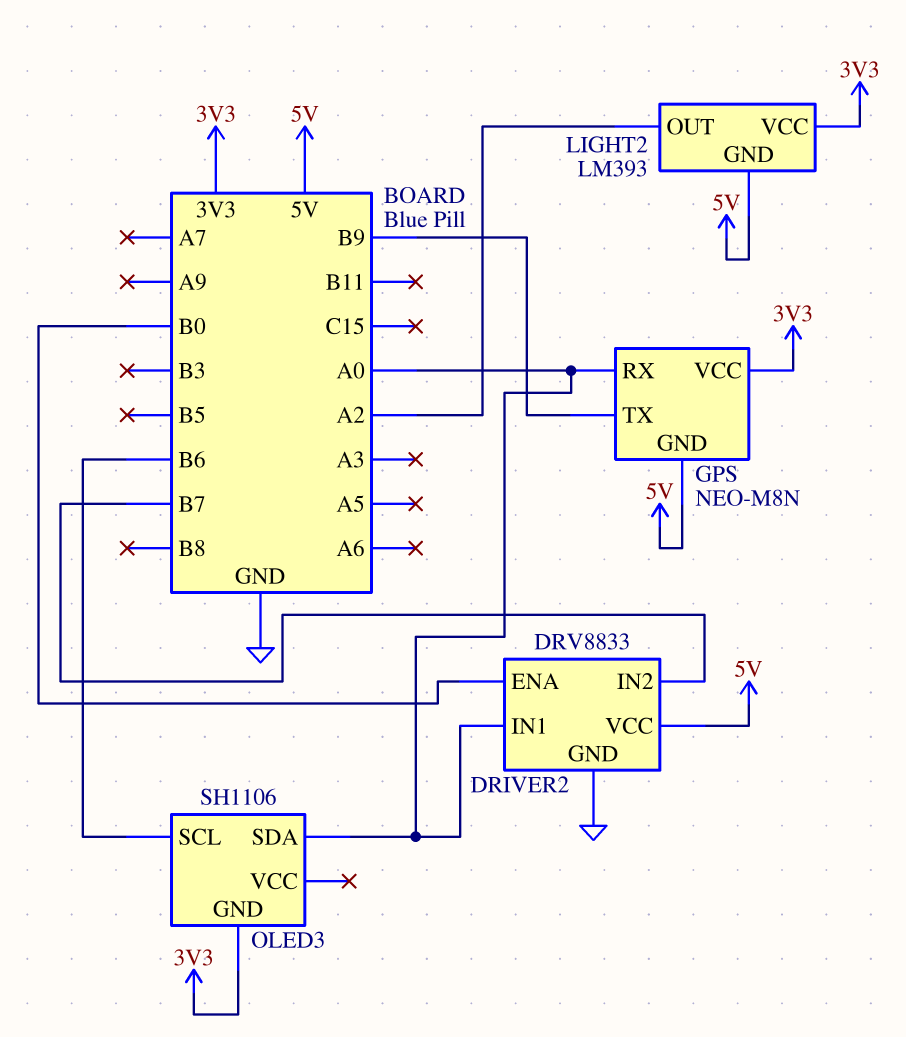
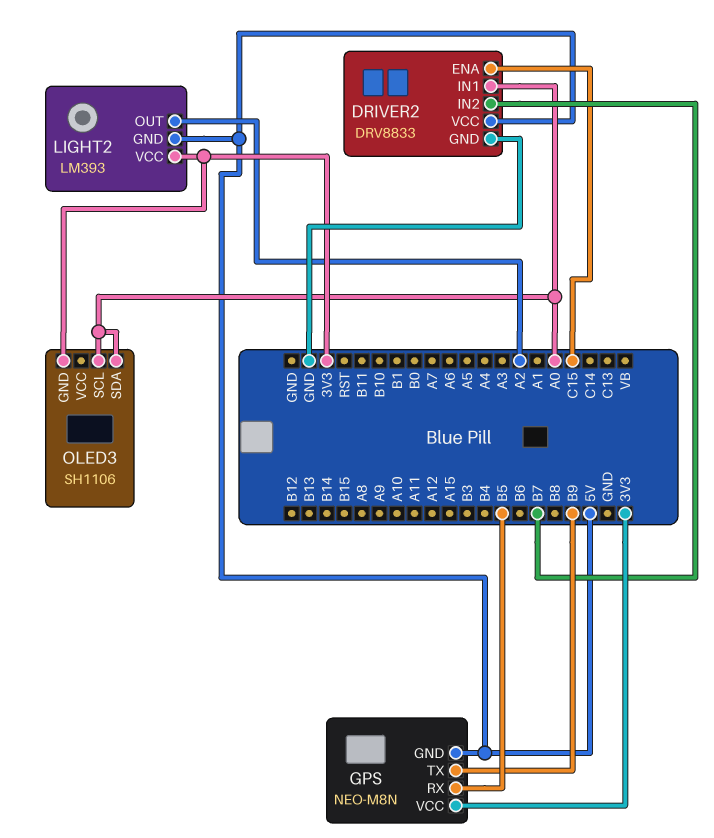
DRIVER2 pin ENA: B0 -> C15
GPS pin RX: A0 -> B5
OLED3 pin SCL: B6 -> A0

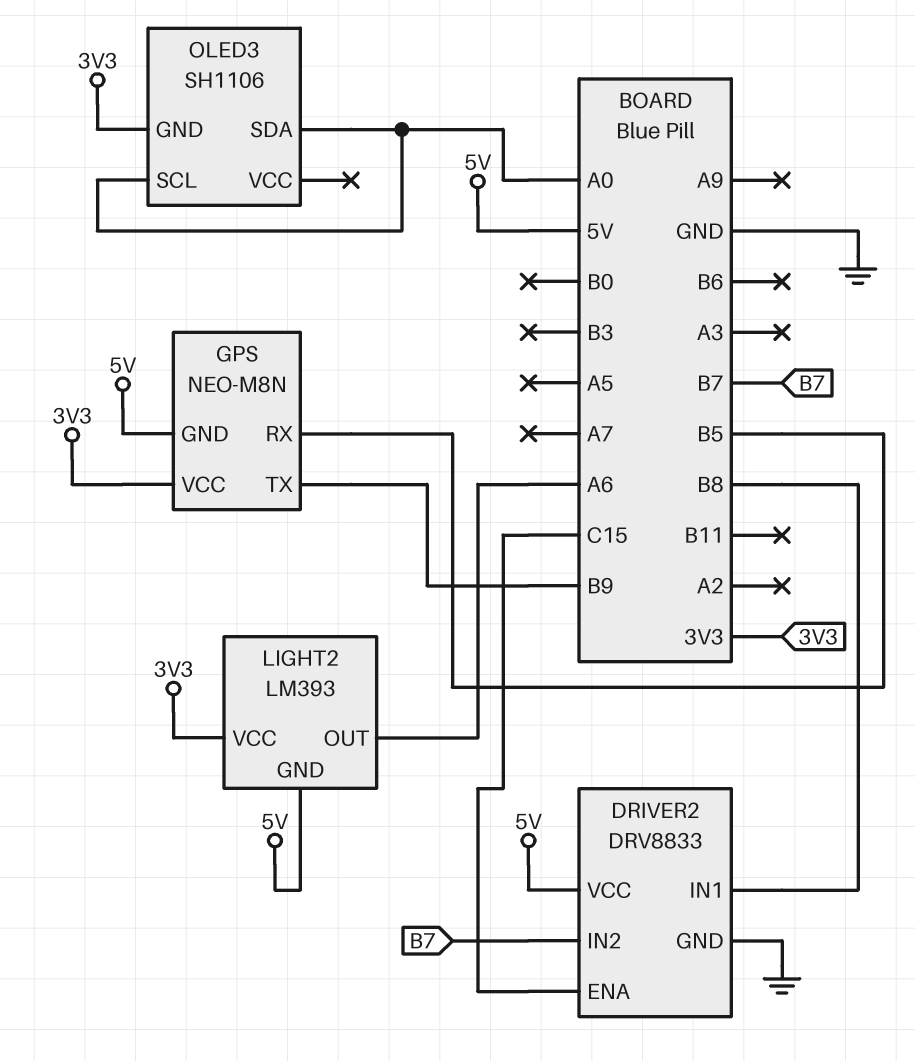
DRIVER2 pin IN1: A0 -> B8
LIGHT2 pin OUT: A2 -> A6

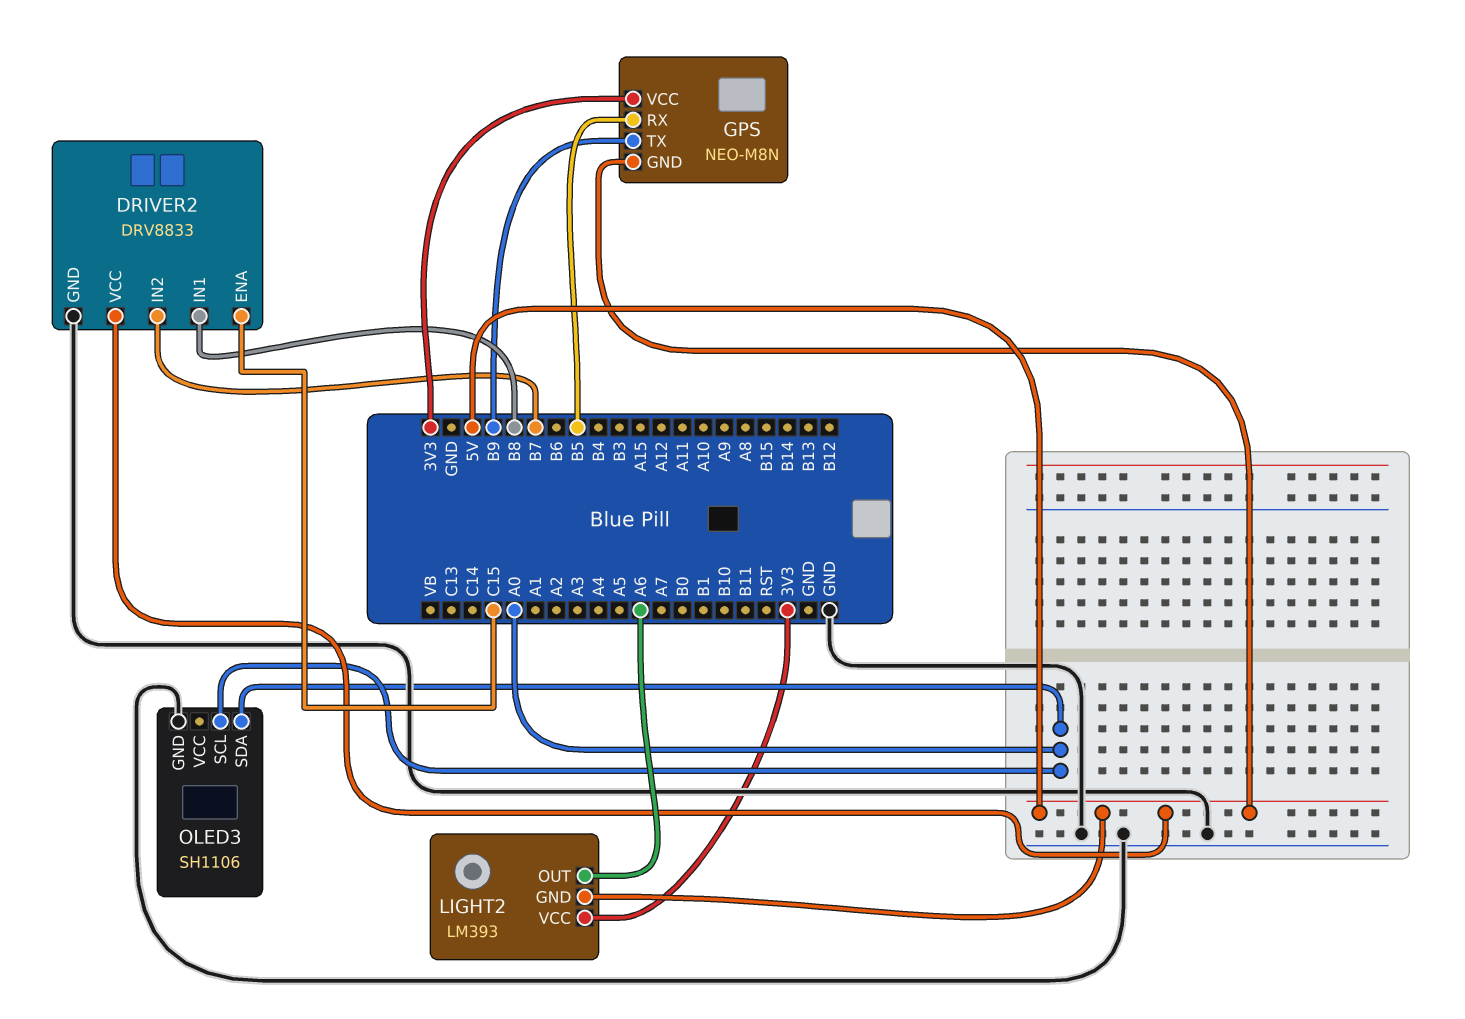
OLED3 pin GND: 3V3 -> GND

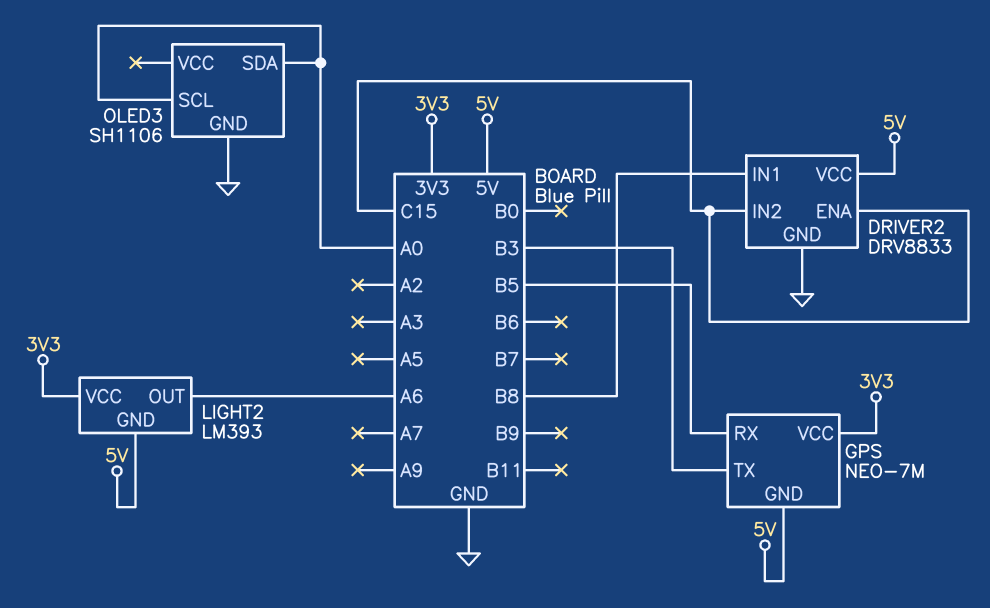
DRIVER2 pin IN2: B7 -> C15
GPS: NEO-M8N -> NEO-7M
GPS pin TX: B9 -> B3

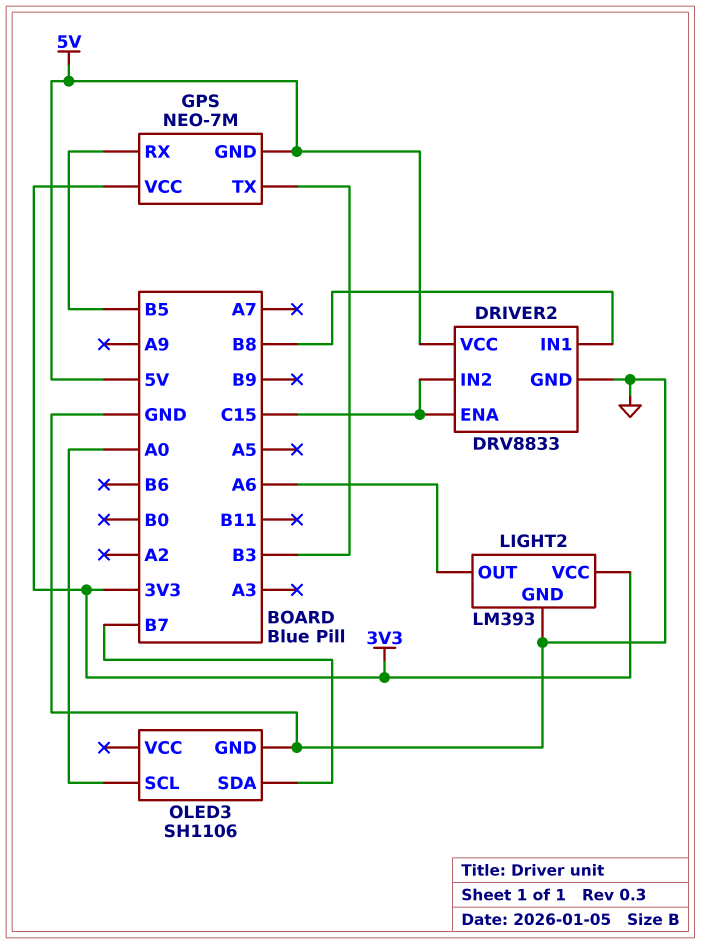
LIGHT2 pin GND: 5V -> GND
OLED3 pin SDA: A0 -> B7

